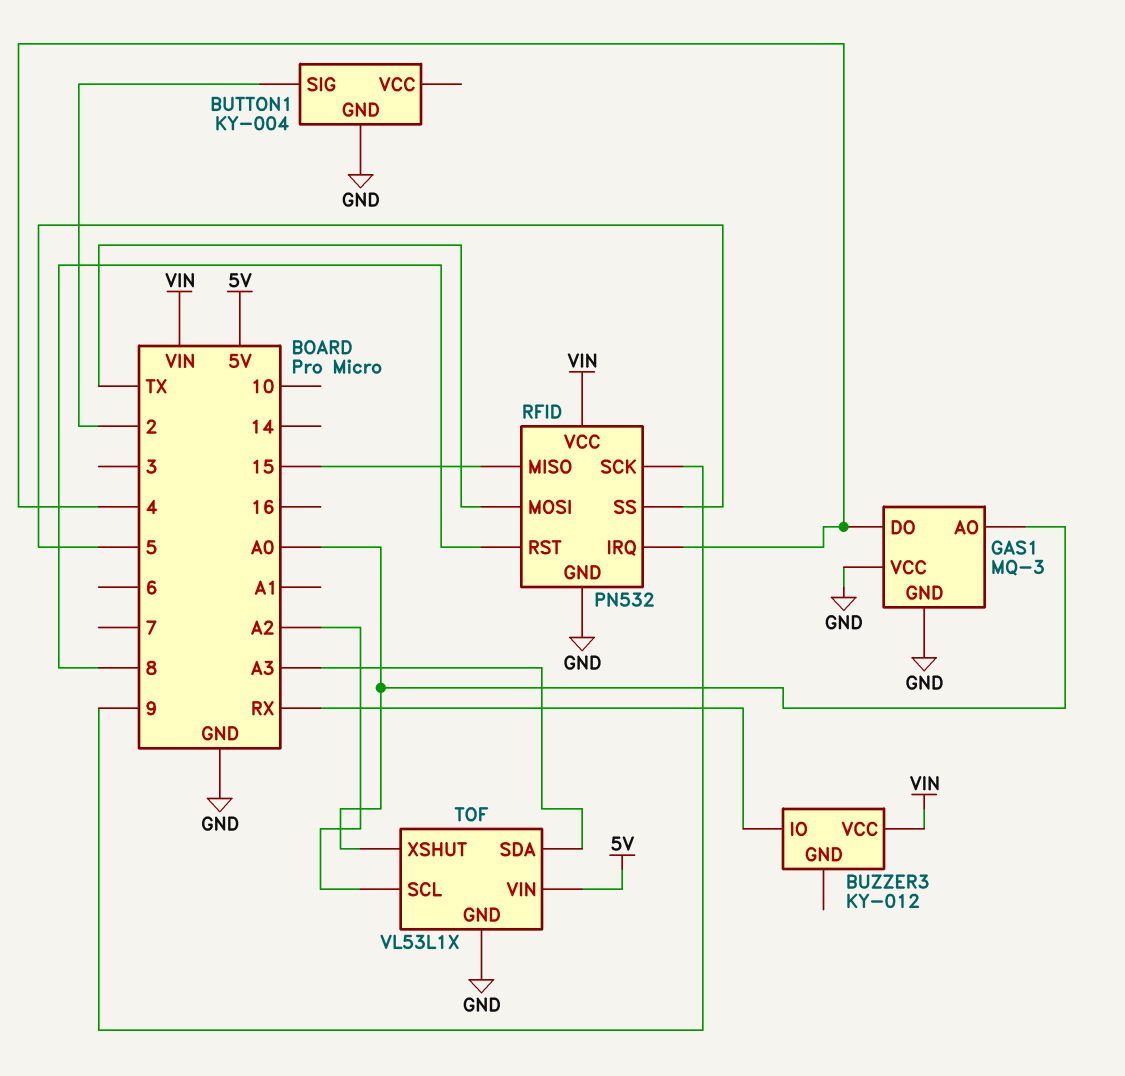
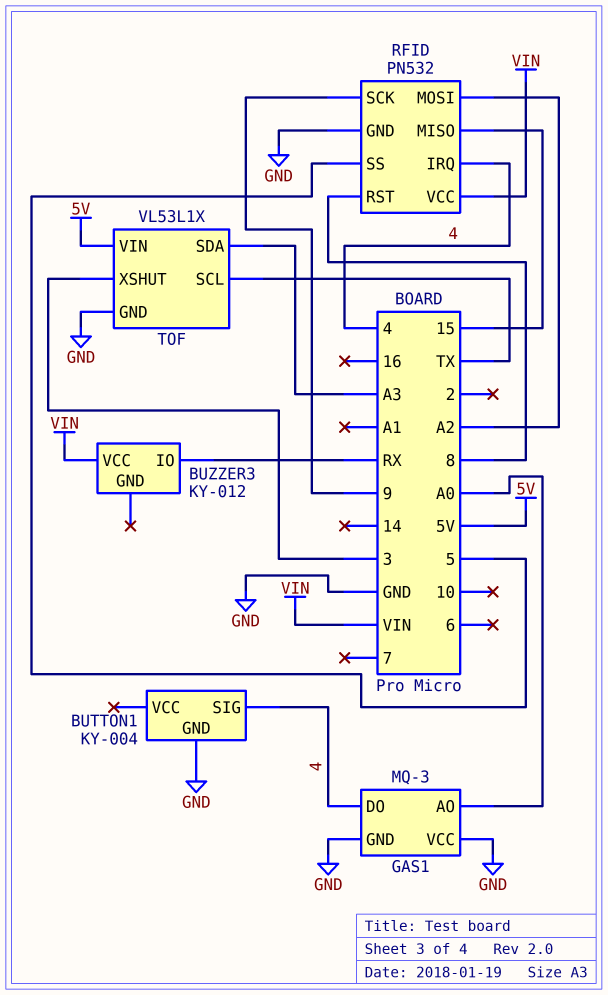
BUTTON1 pin SIG: 2 -> 4
RFID pin MOSI: TX -> A2
TOF pin SCL: A2 -> TX
TOF pin XSHUT: A0 -> 3

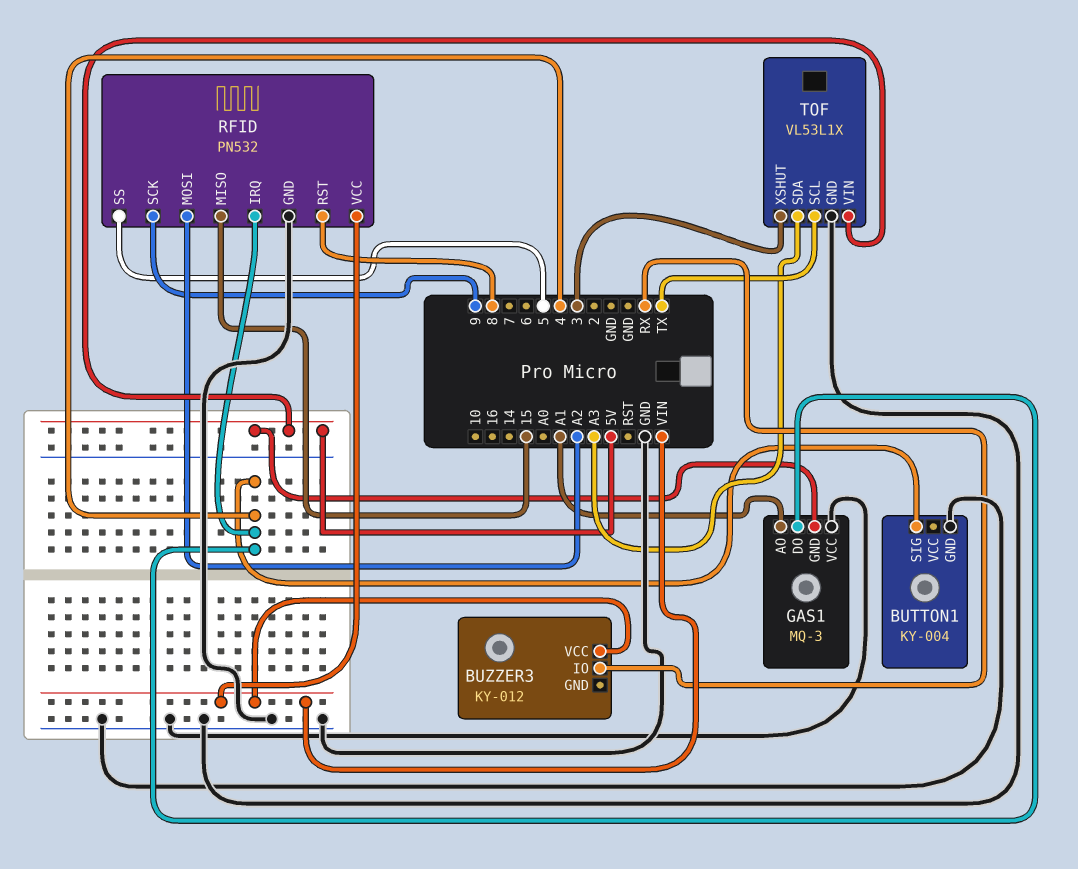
GAS1 pin AO: A0 -> A1
GAS1 pin GND: GND -> 5V

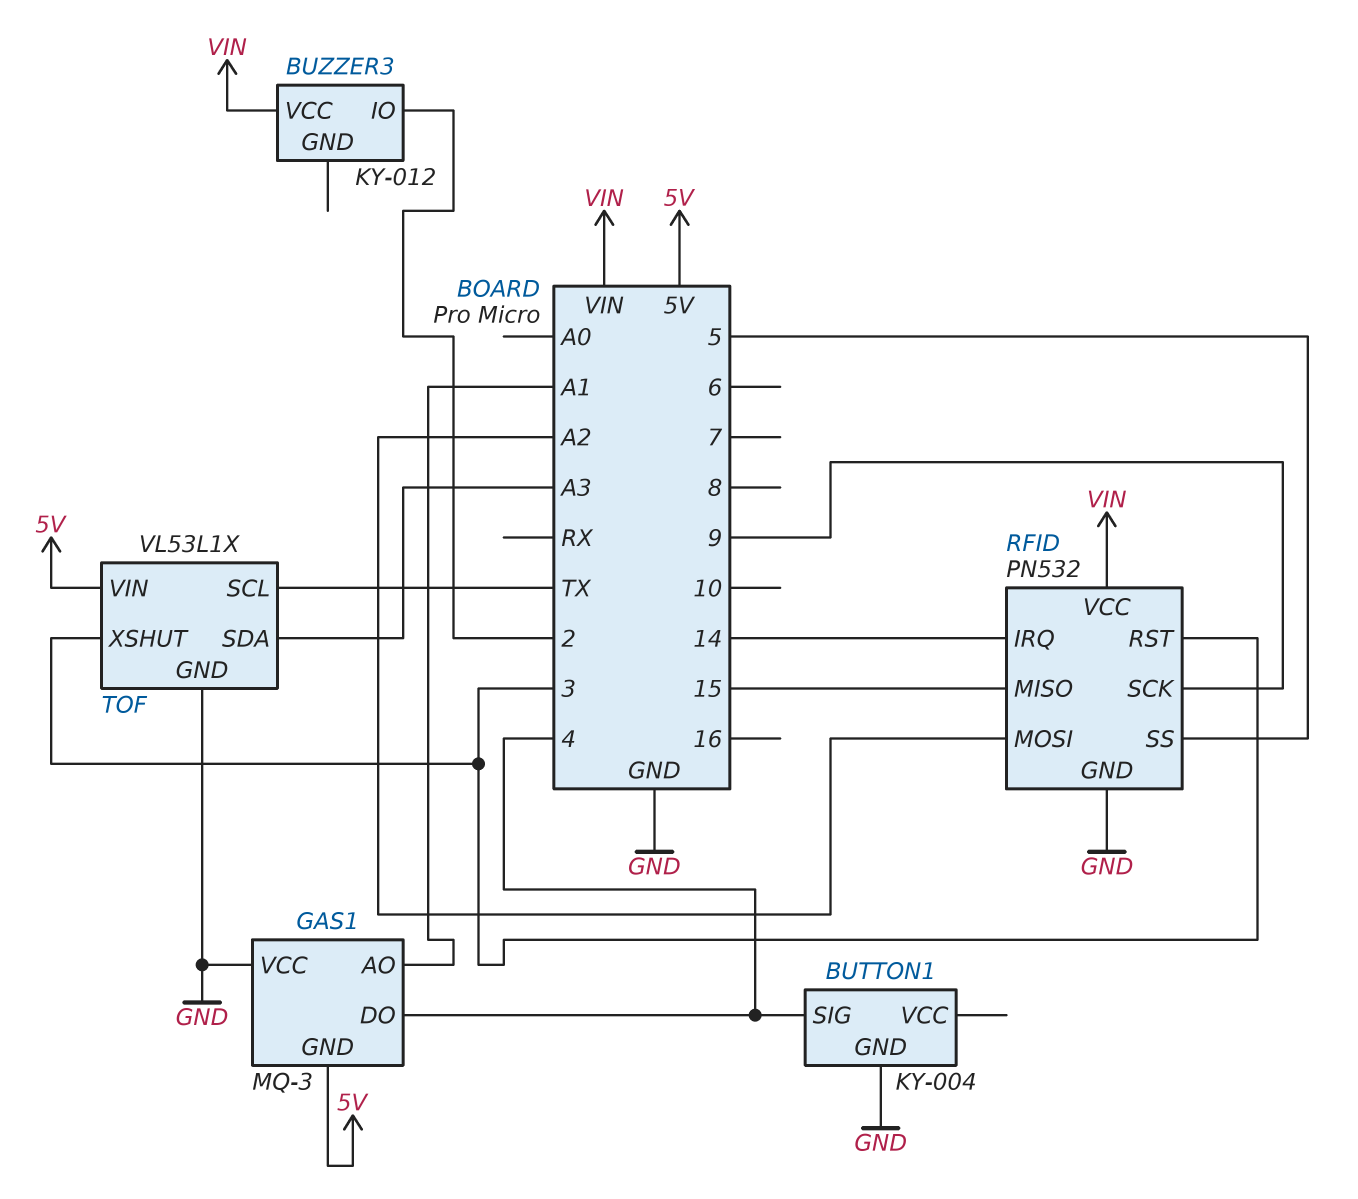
BUZZER3 pin IO: RX -> 2
RFID pin IRQ: 4 -> 14
RFID pin RST: 8 -> 3

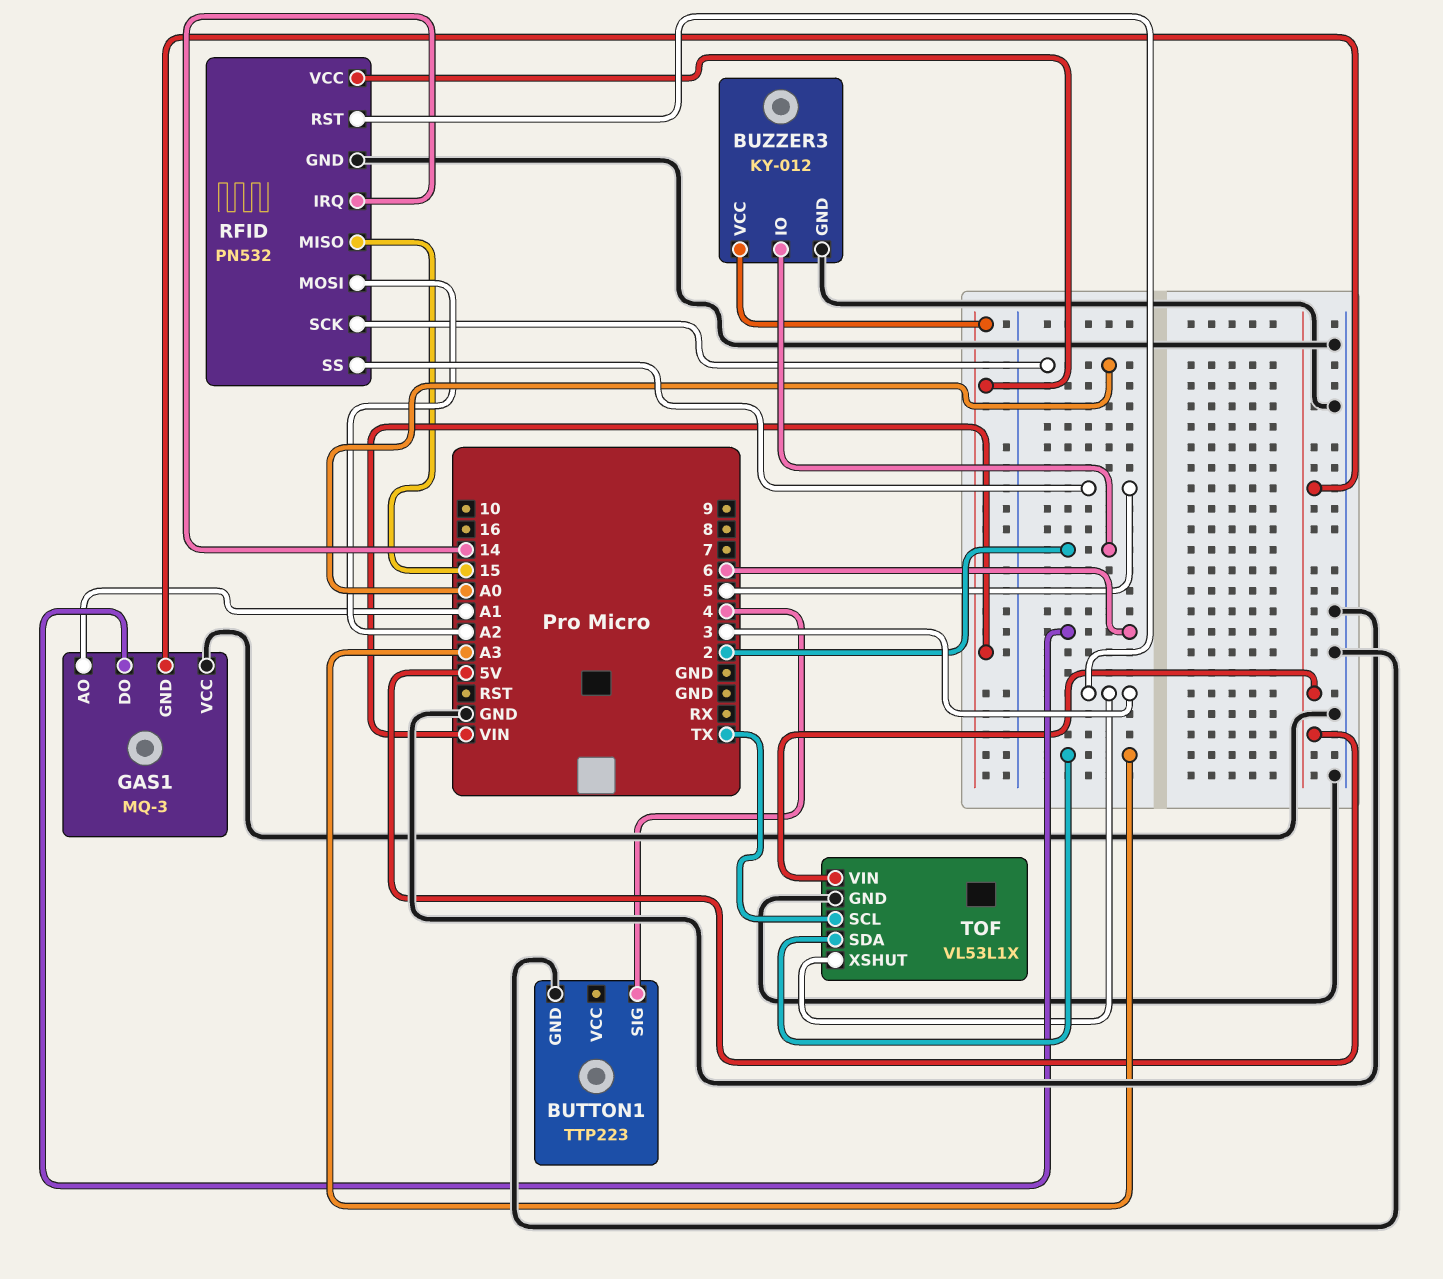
BUTTON1: KY-004 -> TTP223
BUZZER3 pin GND: none -> GND
GAS1 pin DO: 4 -> 6
RFID pin SCK: 9 -> A0

